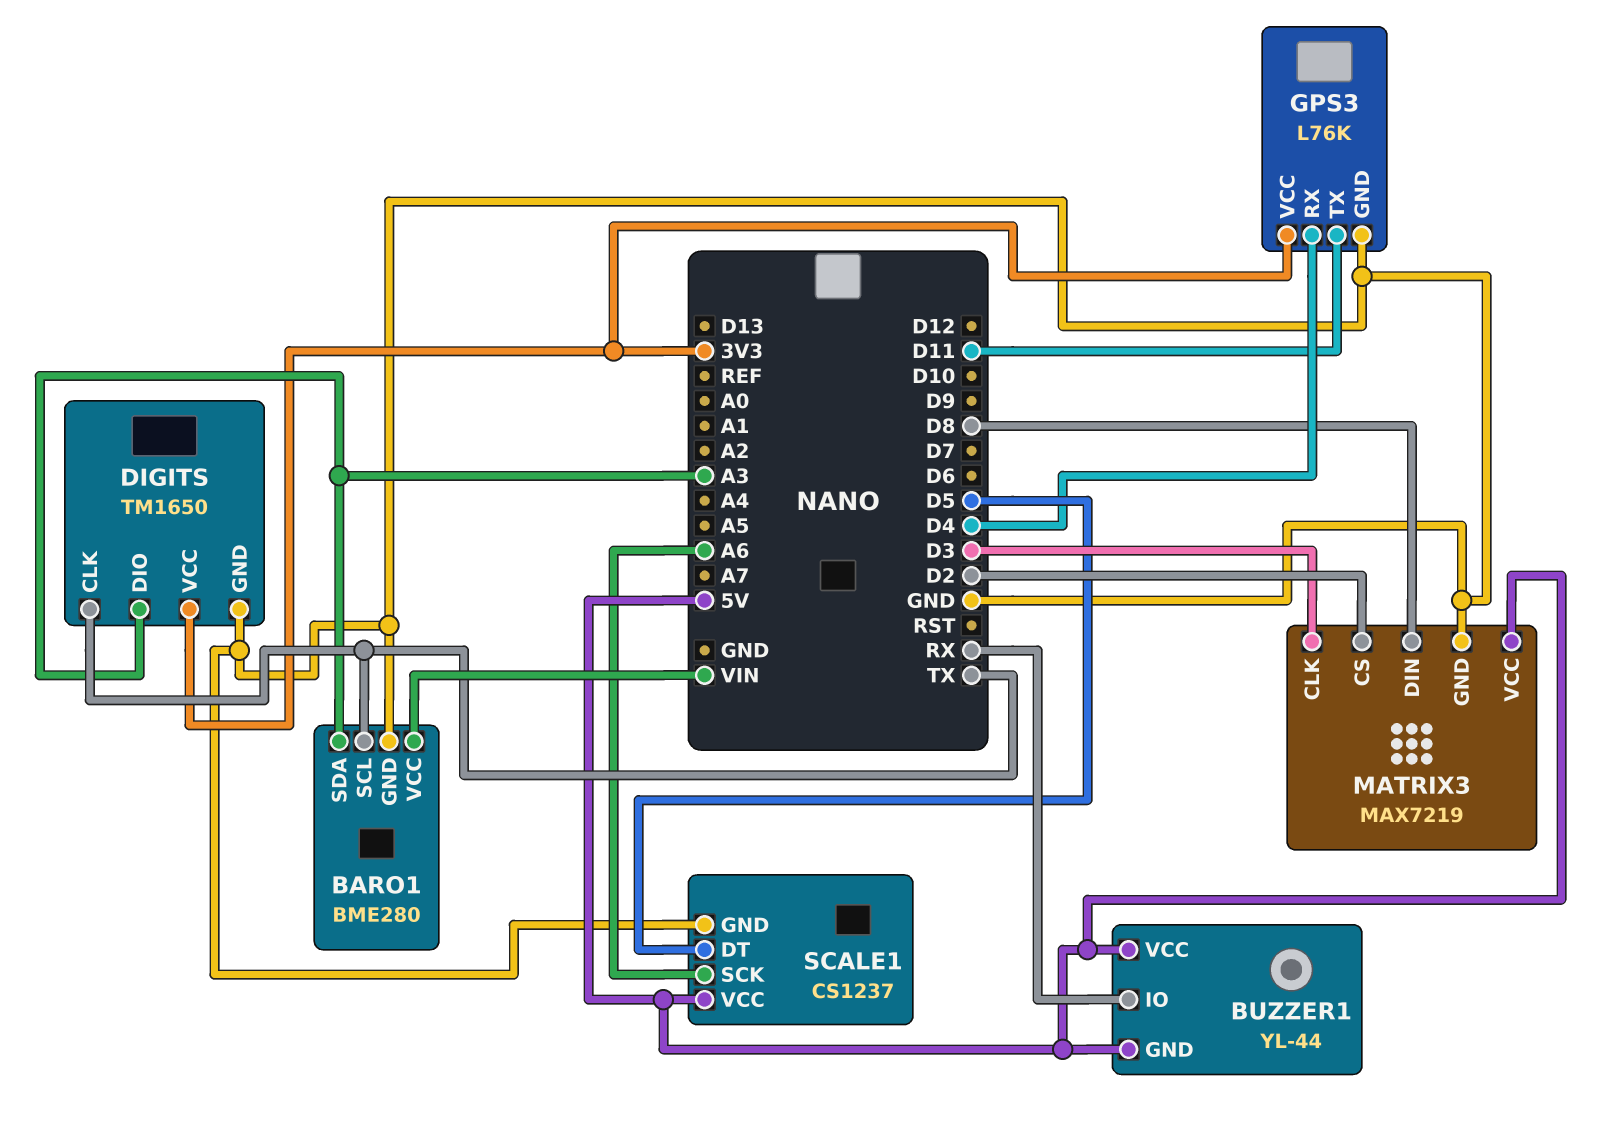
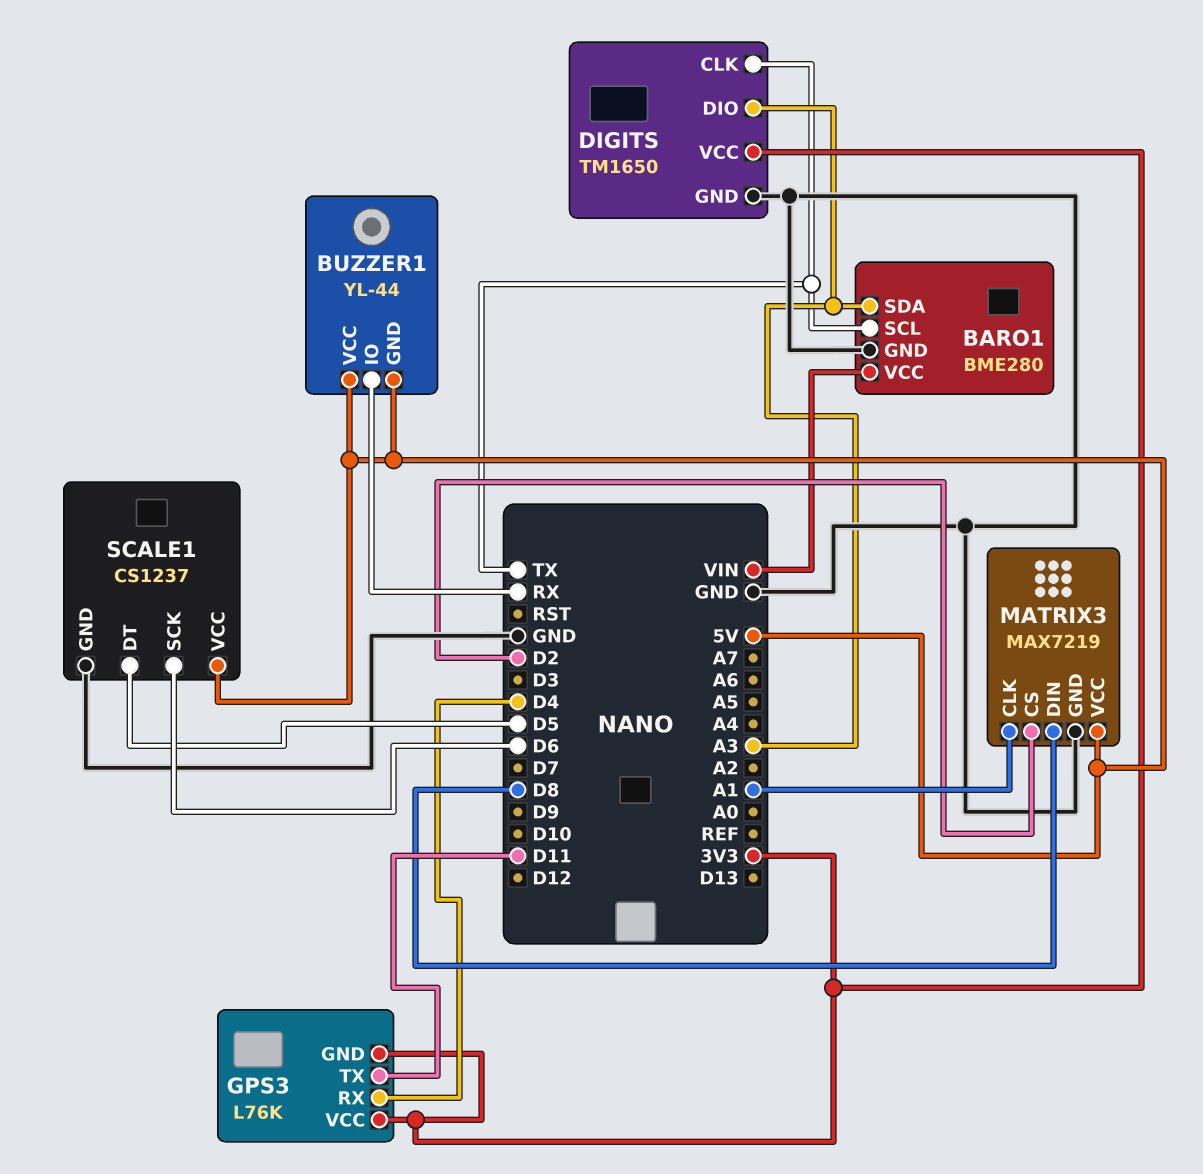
GPS3 pin GND: GND -> 3V3
MATRIX3 pin CLK: D3 -> A1
SCALE1 pin SCK: A6 -> D6

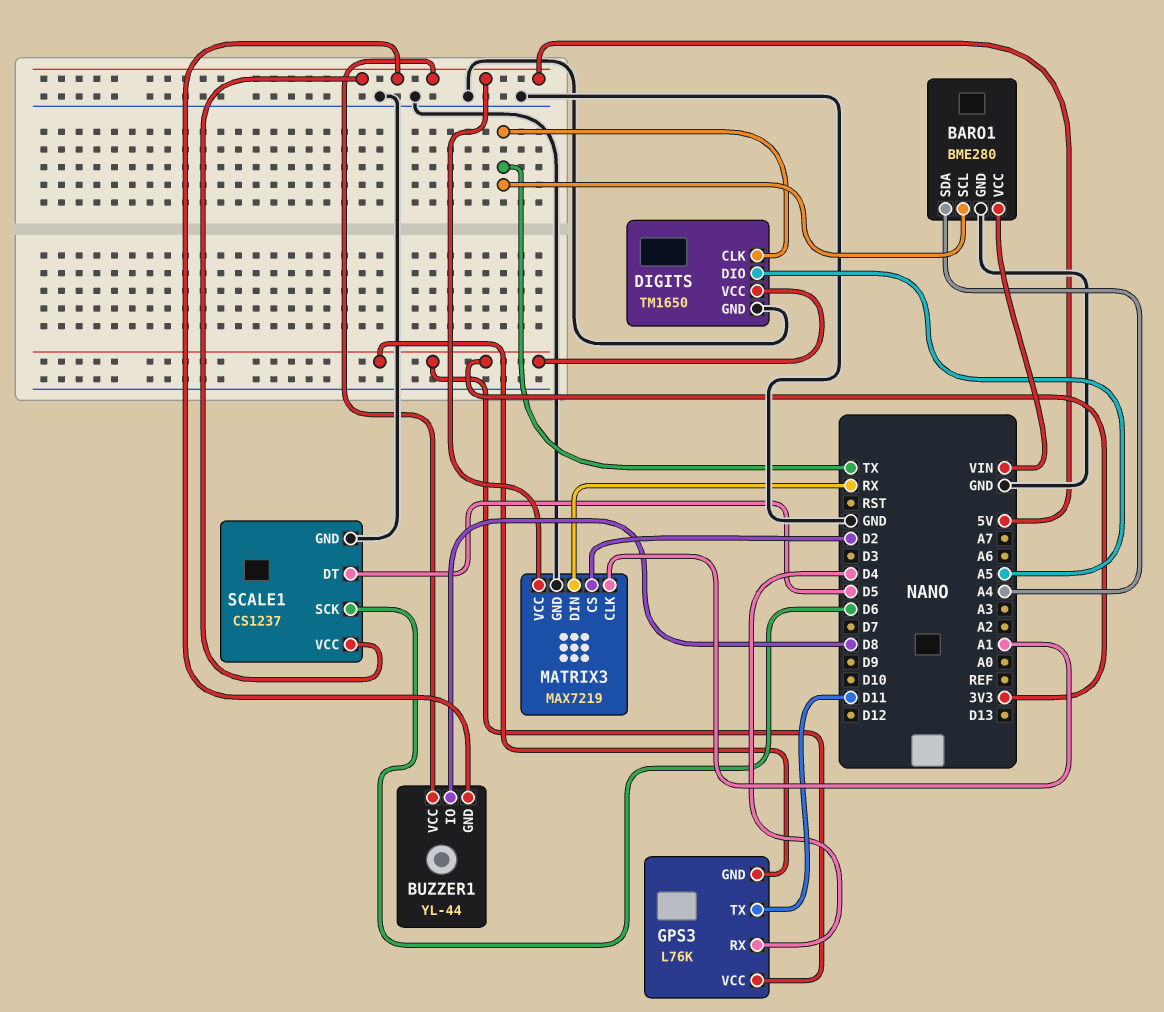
BARO1 pin SDA: A3 -> A4
BUZZER1 pin IO: RX -> D8
DIGITS pin DIO: A3 -> A5
MATRIX3 pin DIN: D8 -> RX

